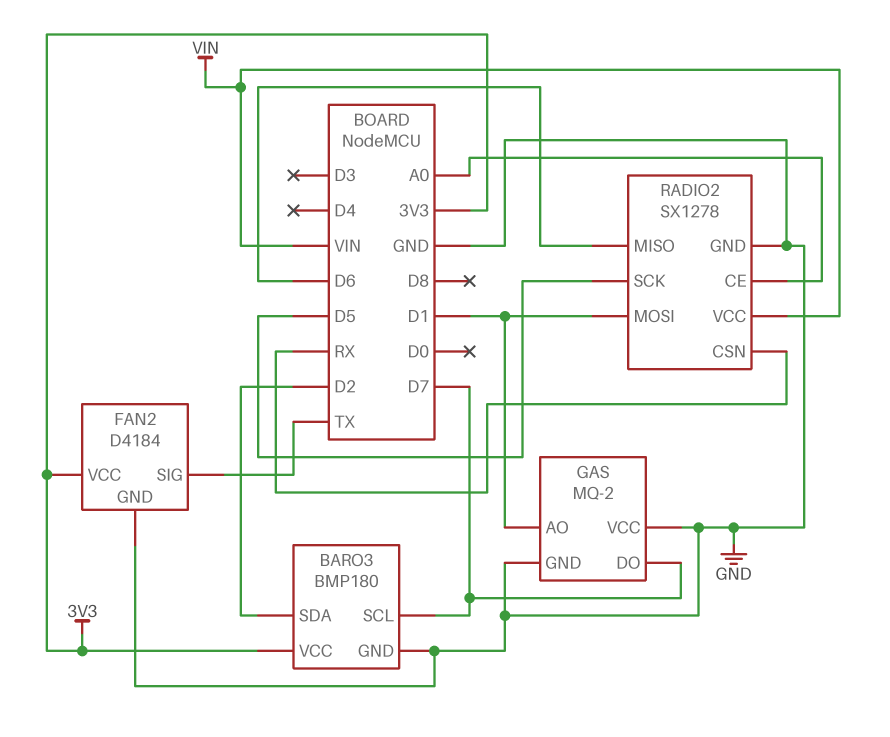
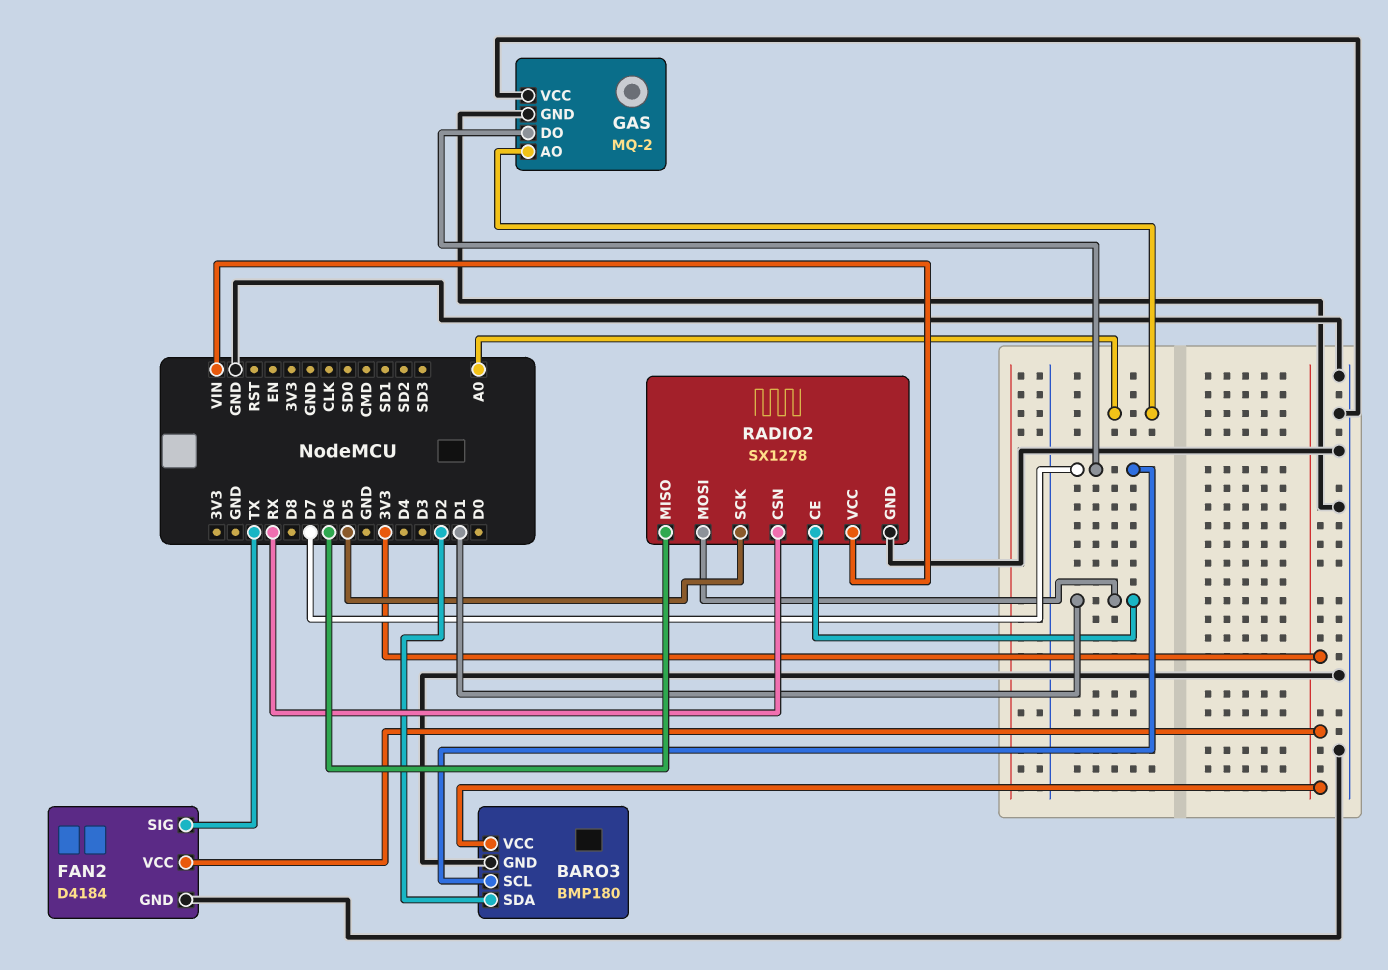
GAS pin AO: D1 -> A0
RADIO2 pin CE: A0 -> D1

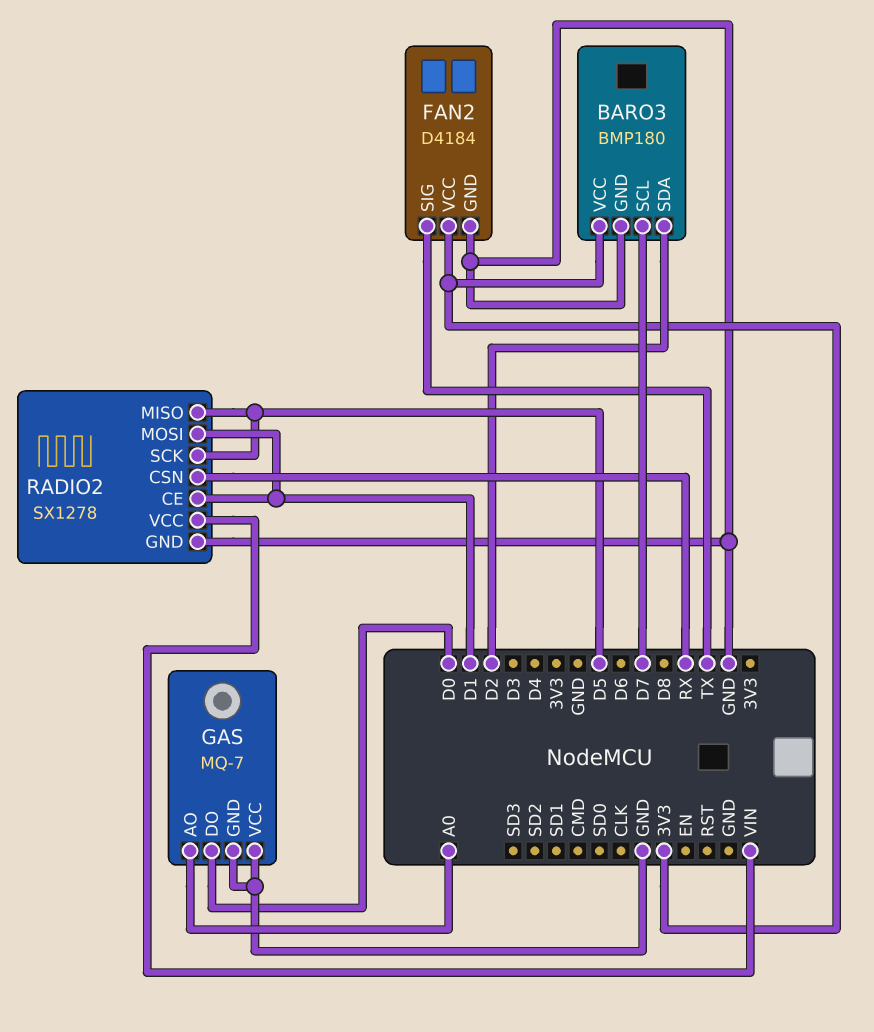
GAS: MQ-2 -> MQ-7
GAS pin DO: D7 -> D0
RADIO2 pin MISO: D6 -> D5

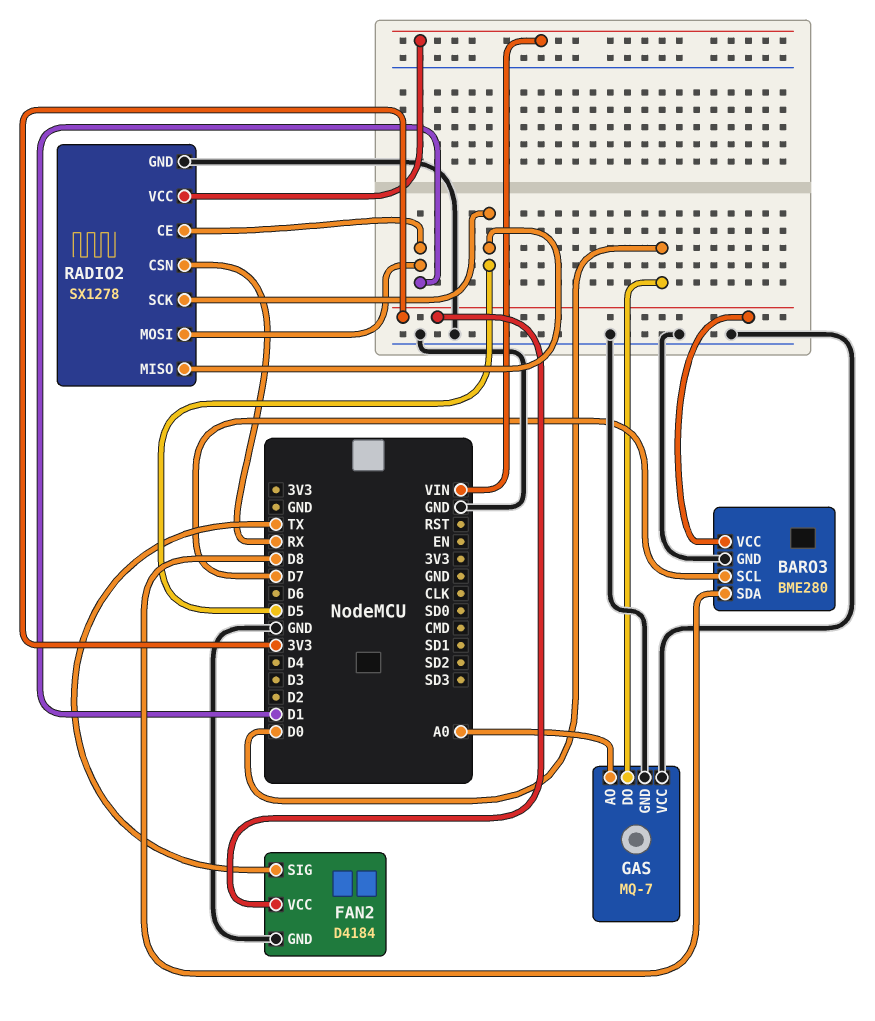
BARO3: BMP180 -> BME280
BARO3 pin SDA: D2 -> D8

